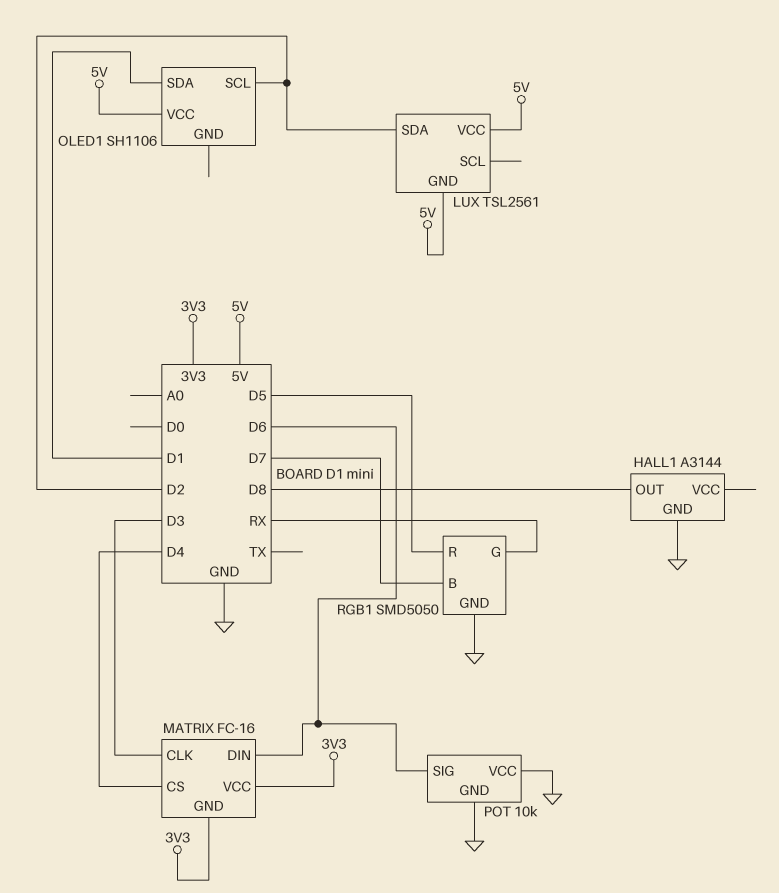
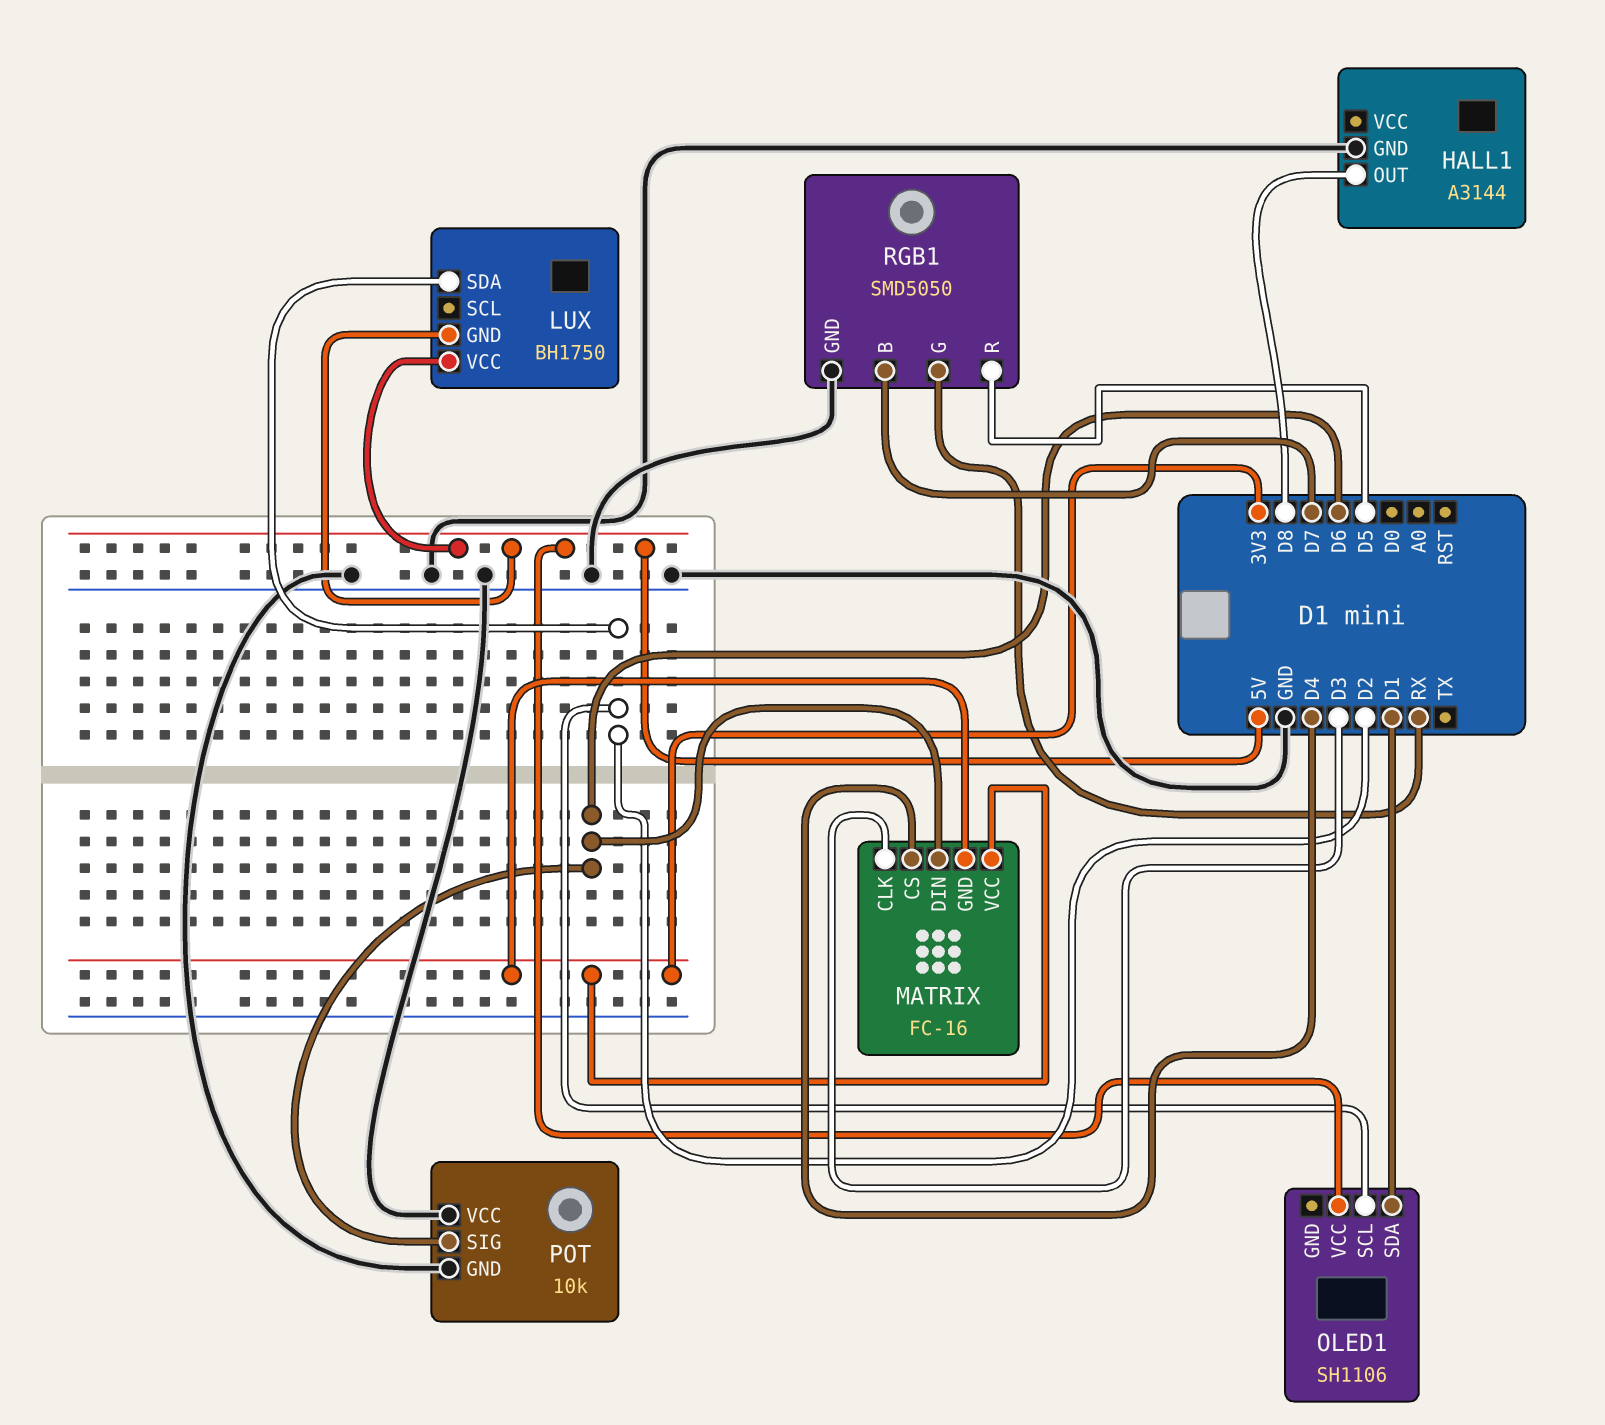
LUX: TSL2561 -> BH1750

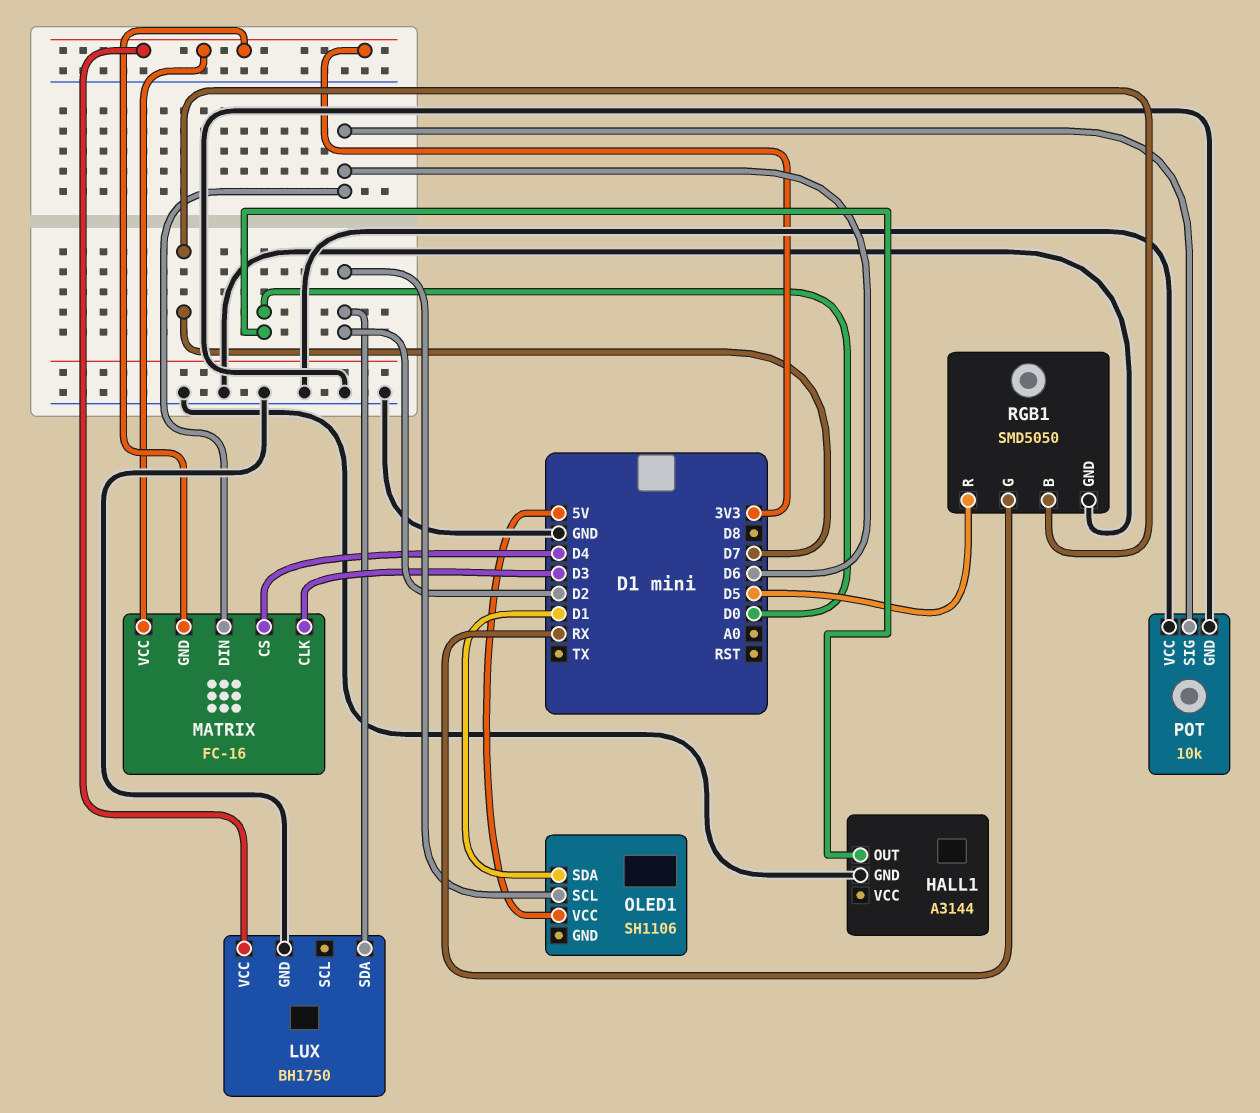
HALL1 pin OUT: D8 -> D0
LUX pin GND: 5V -> GND
LUX pin VCC: 5V -> 3V3

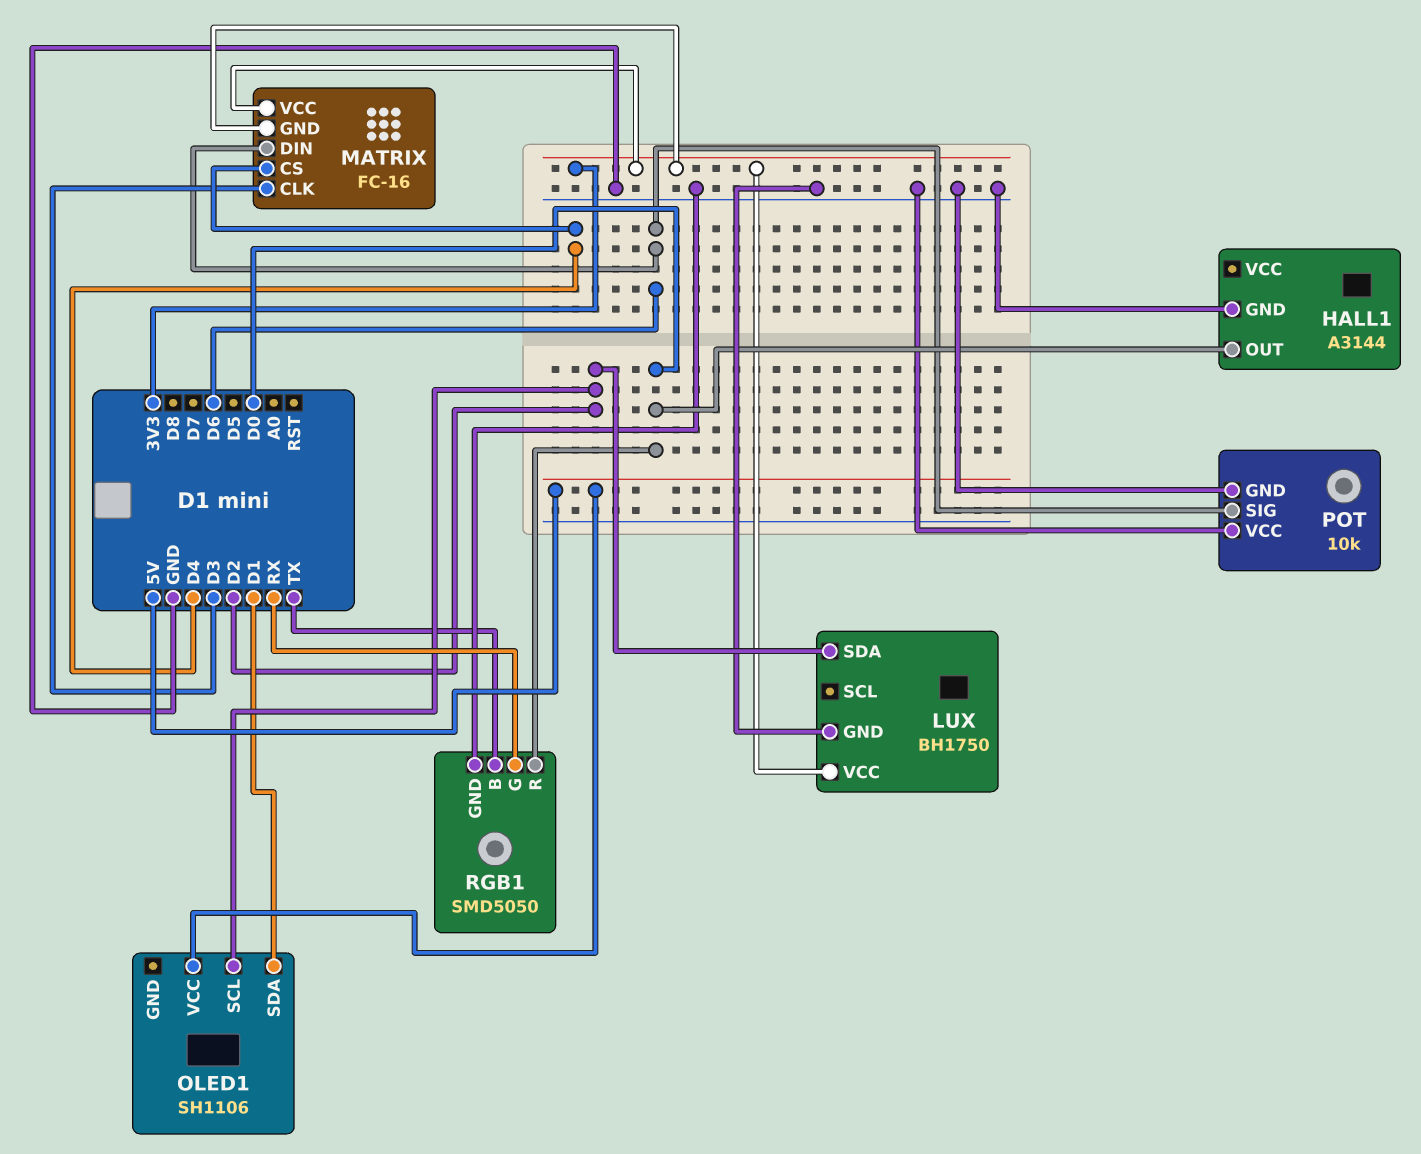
RGB1 pin B: D7 -> TX
RGB1 pin R: D5 -> D0

